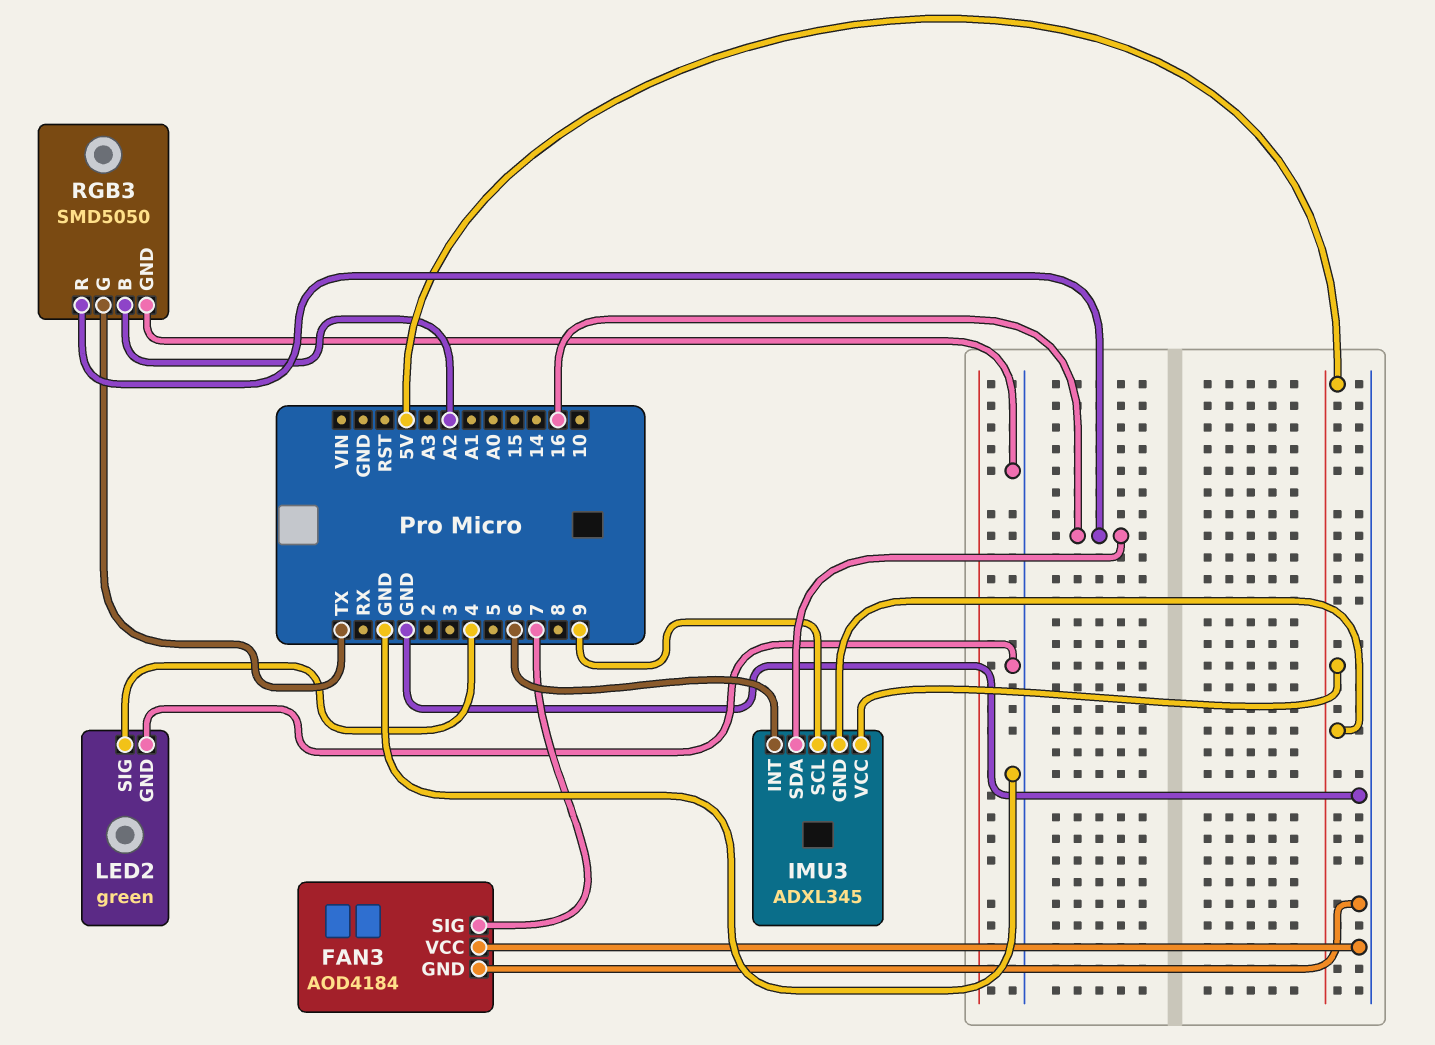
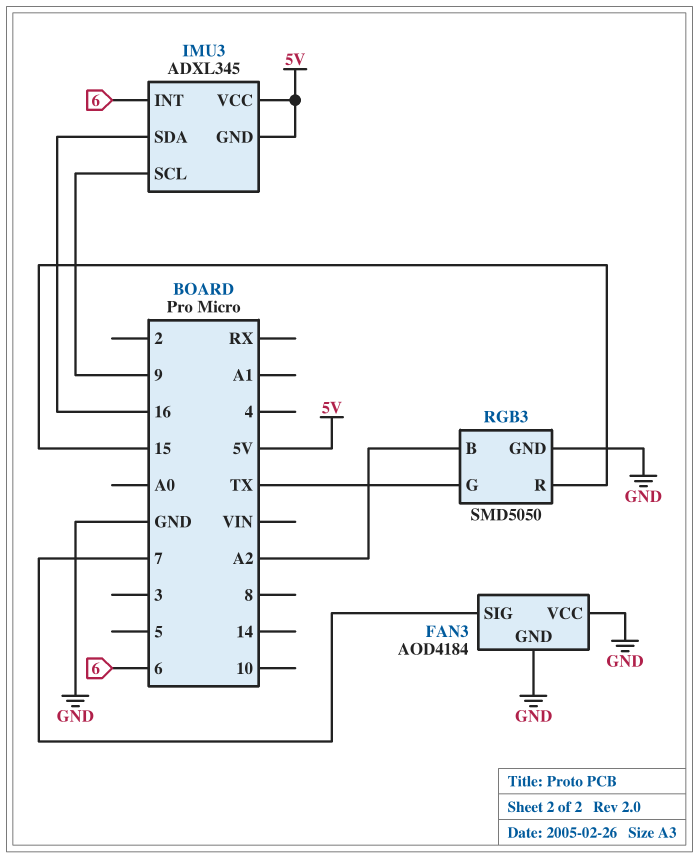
LED2: green -> none
LED2 pin GND: GND -> none
LED2 pin SIG: 4 -> none
RGB3 pin R: 16 -> 15

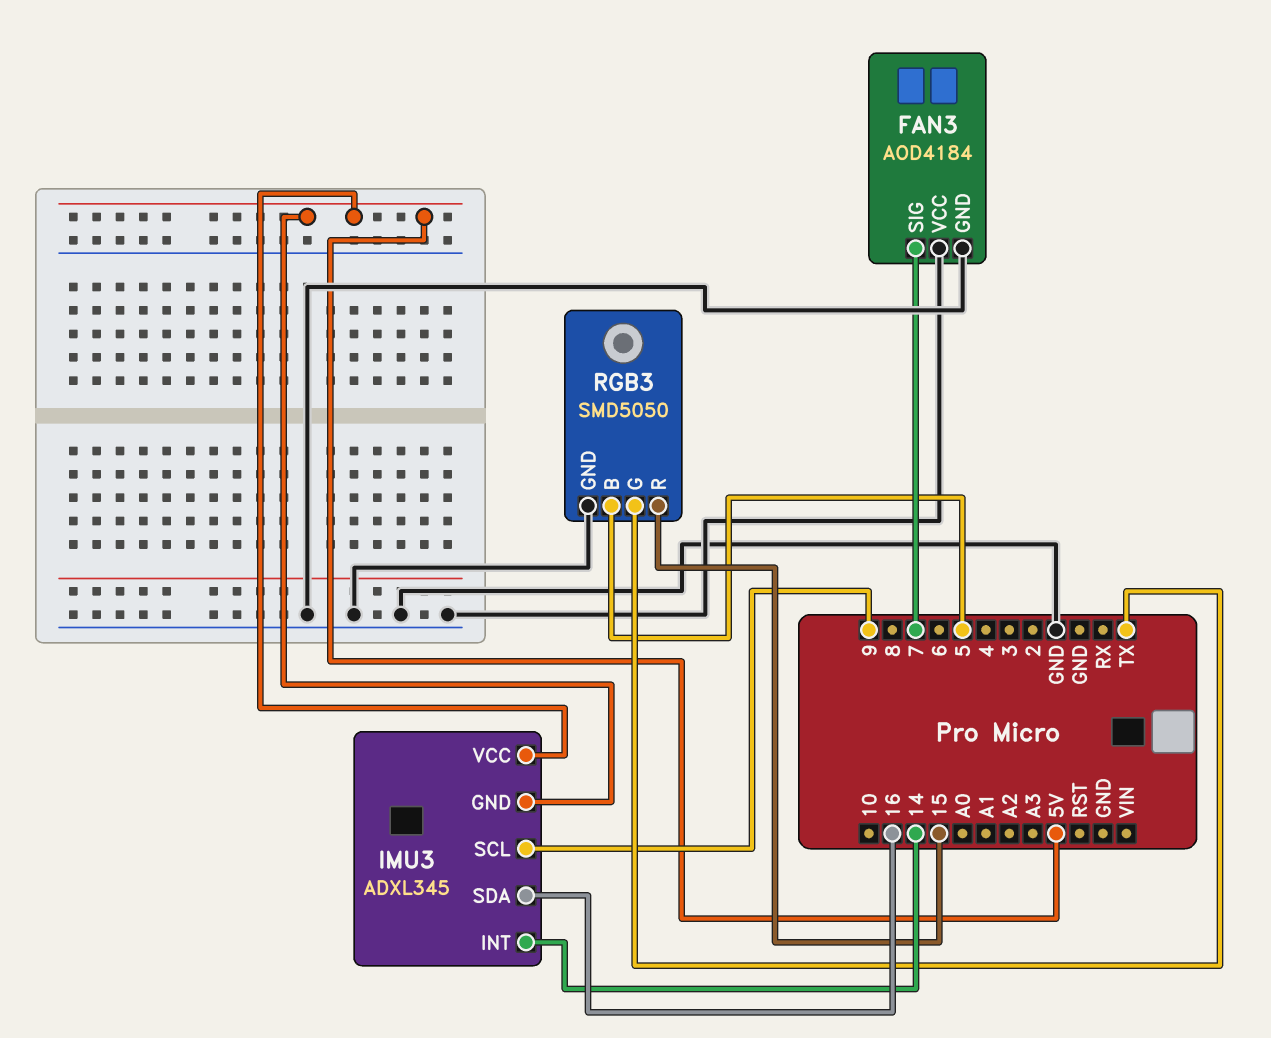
IMU3 pin INT: 6 -> 14
RGB3 pin B: A2 -> 5

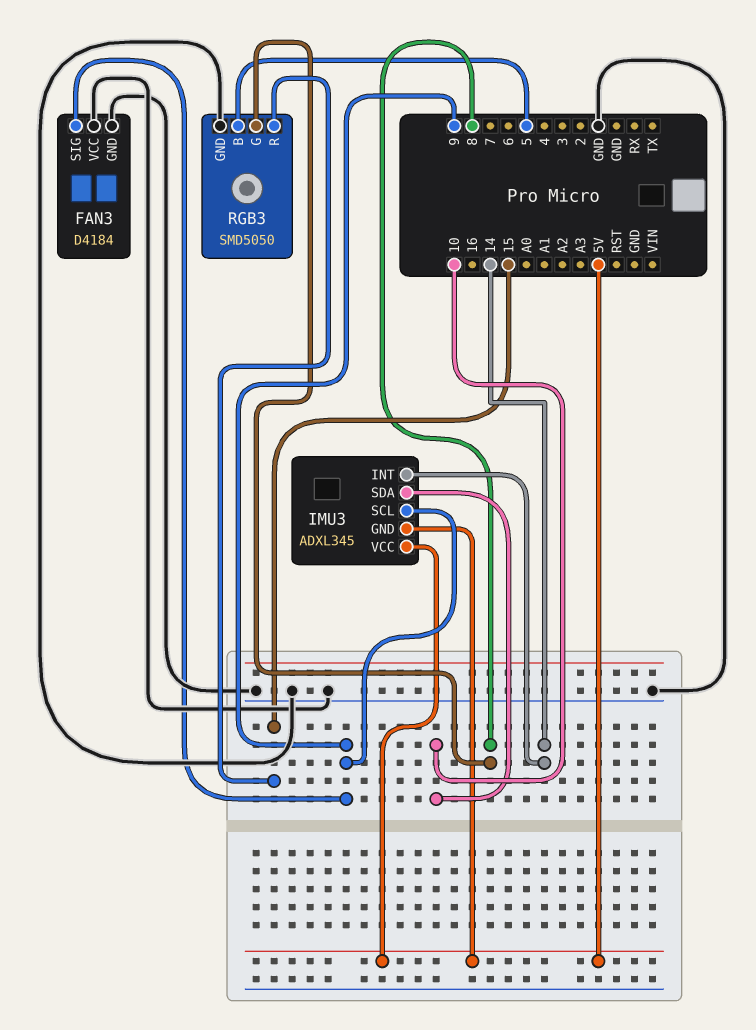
FAN3: AOD4184 -> D4184
FAN3 pin SIG: 7 -> 9
IMU3 pin SDA: 16 -> 10
RGB3 pin G: TX -> 8

